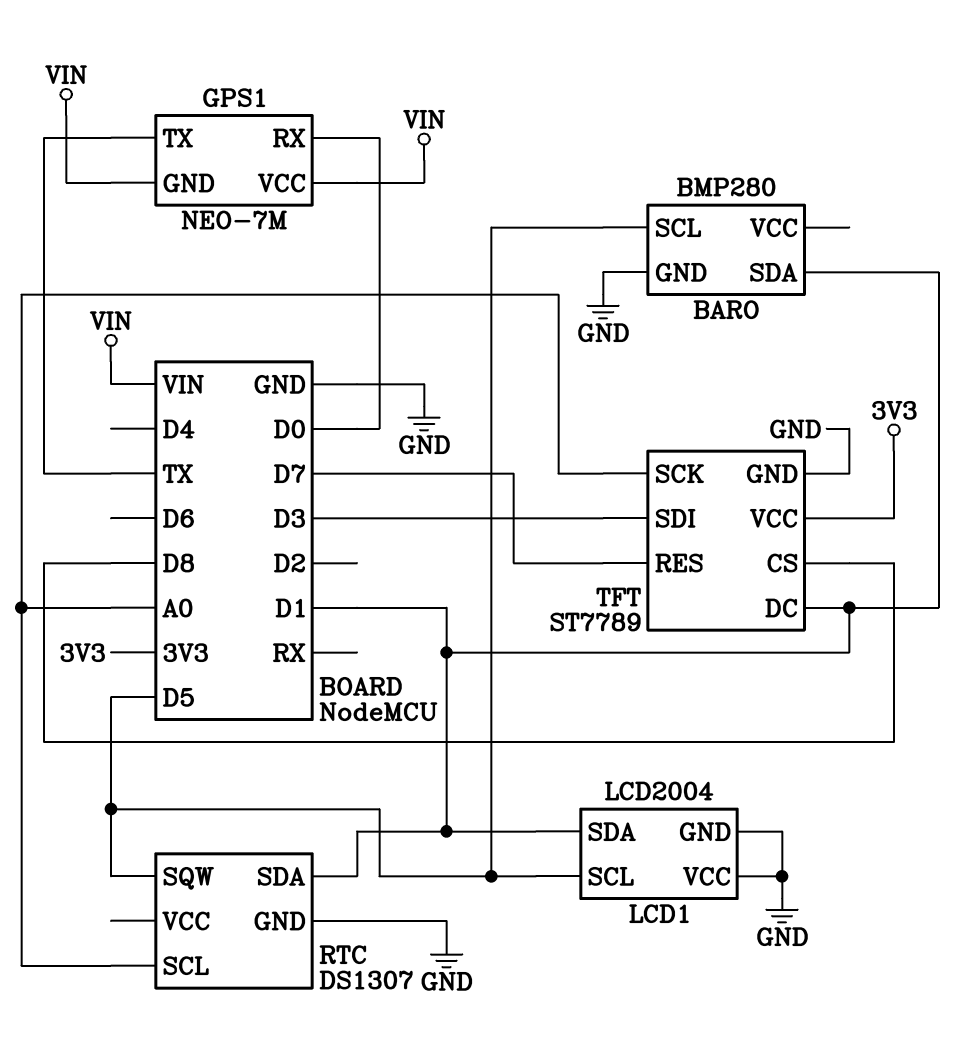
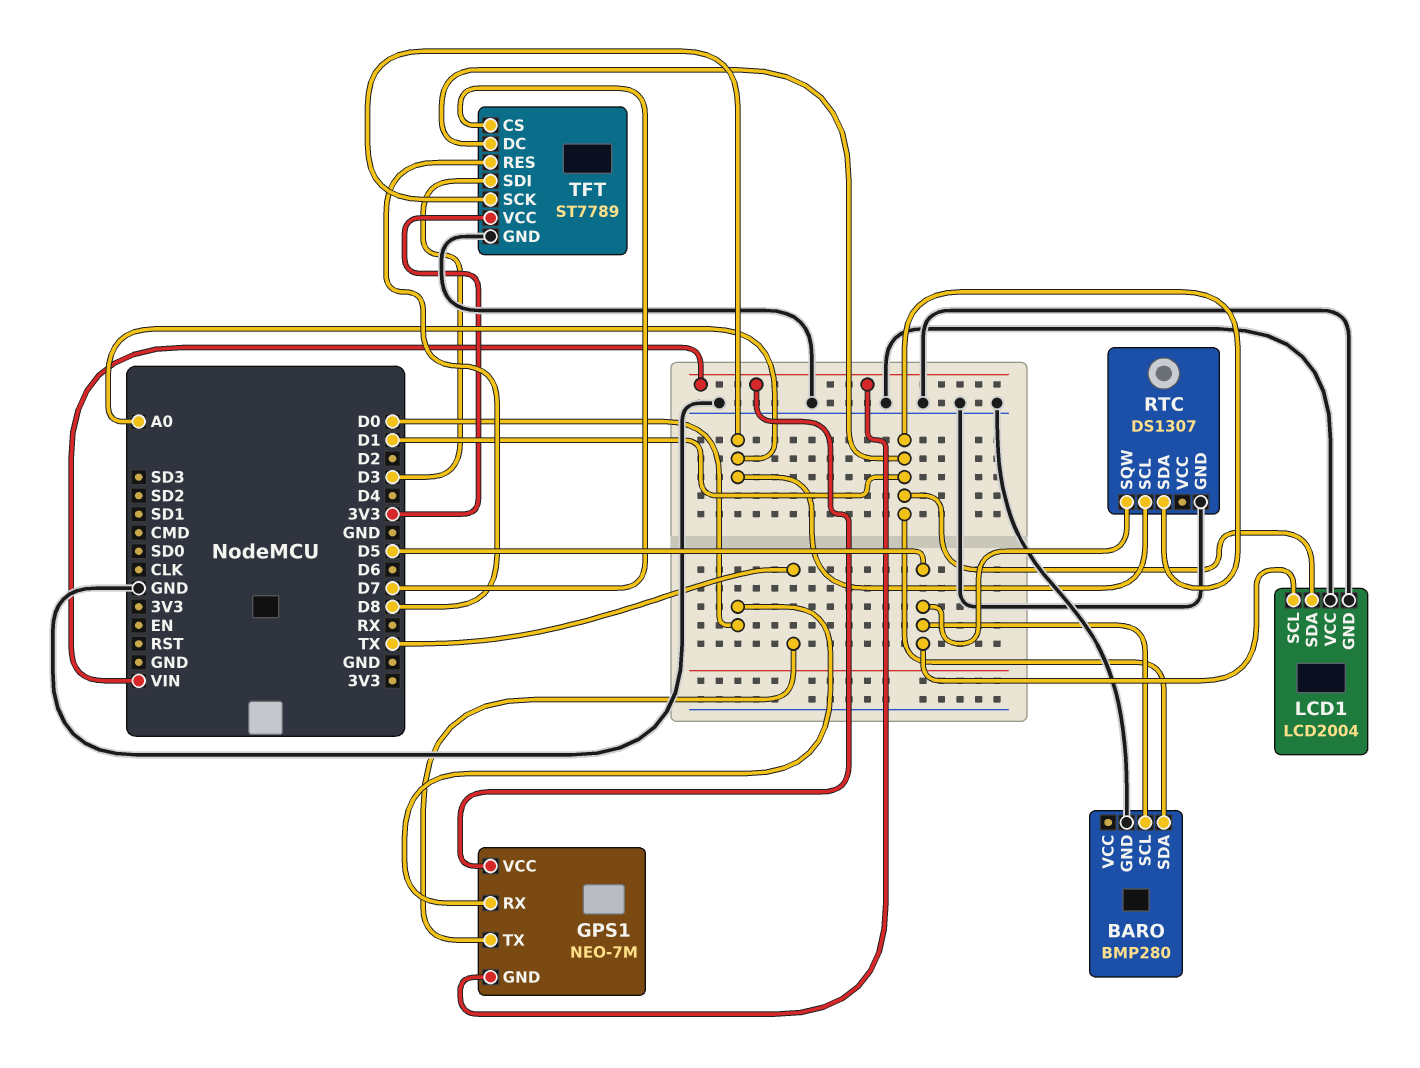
TFT pin CS: D8 -> D7
TFT pin RES: D7 -> D8

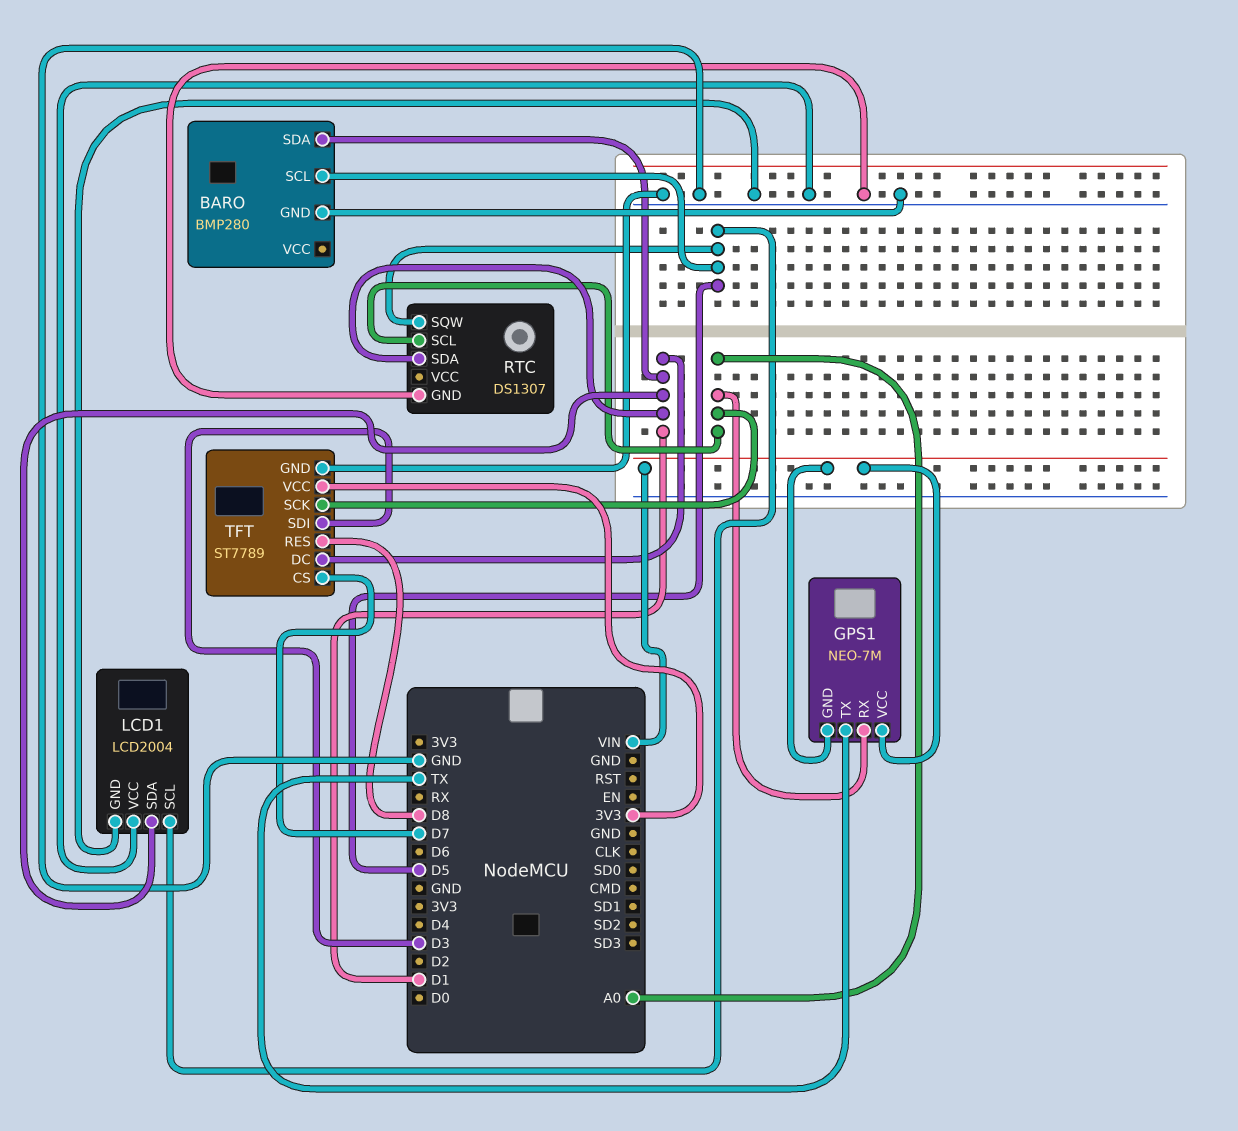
GPS1 pin RX: D0 -> A0

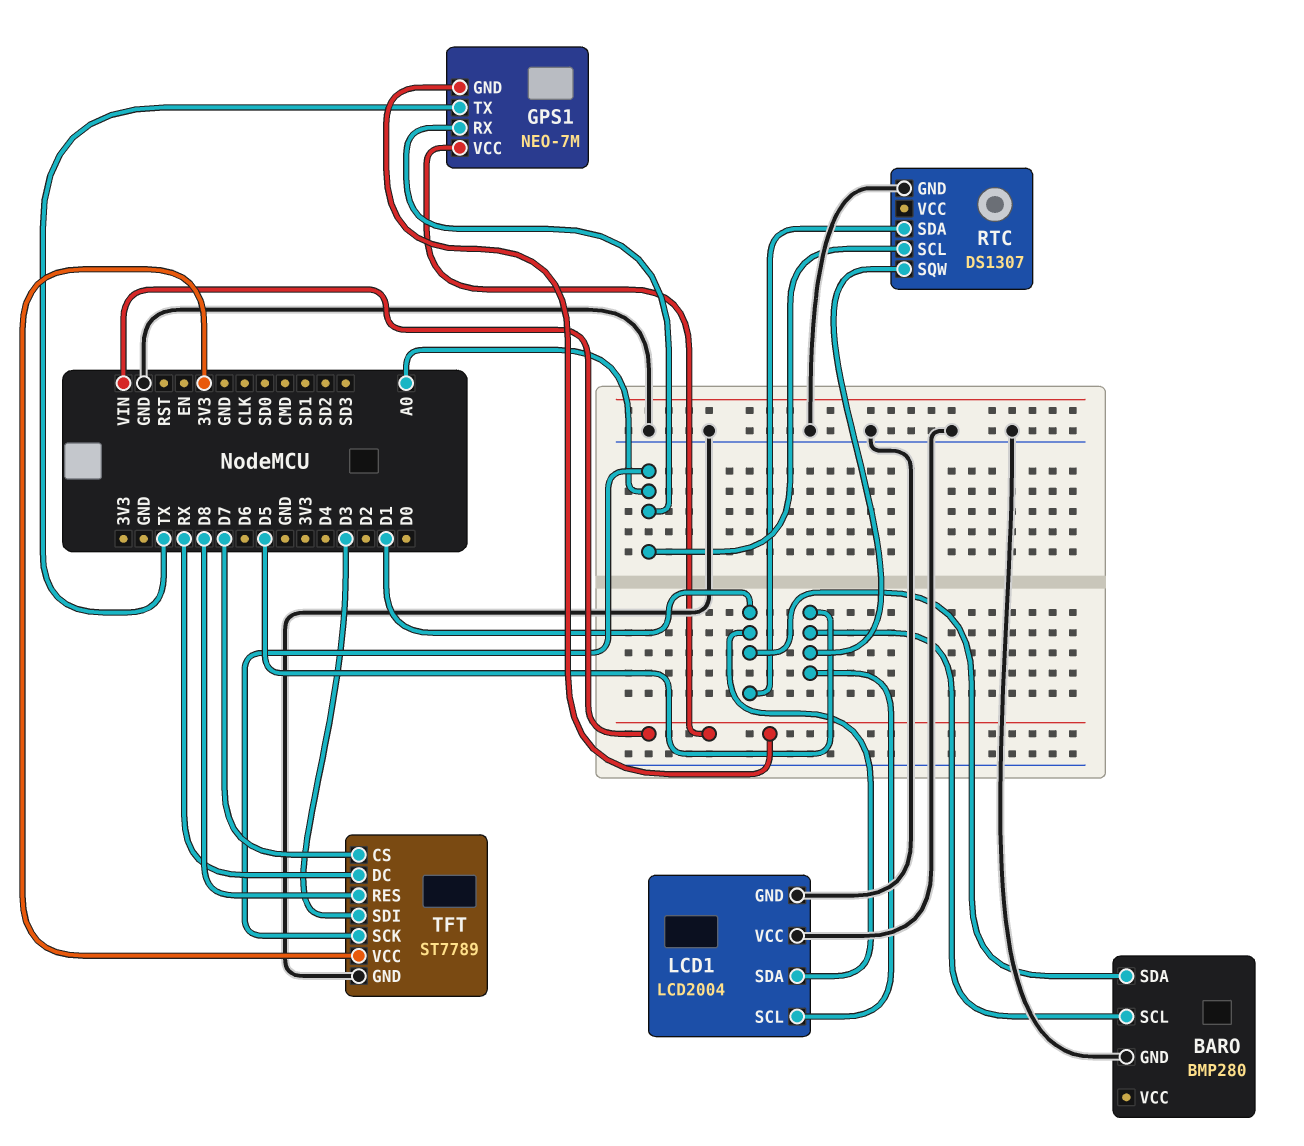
TFT pin DC: D1 -> RX

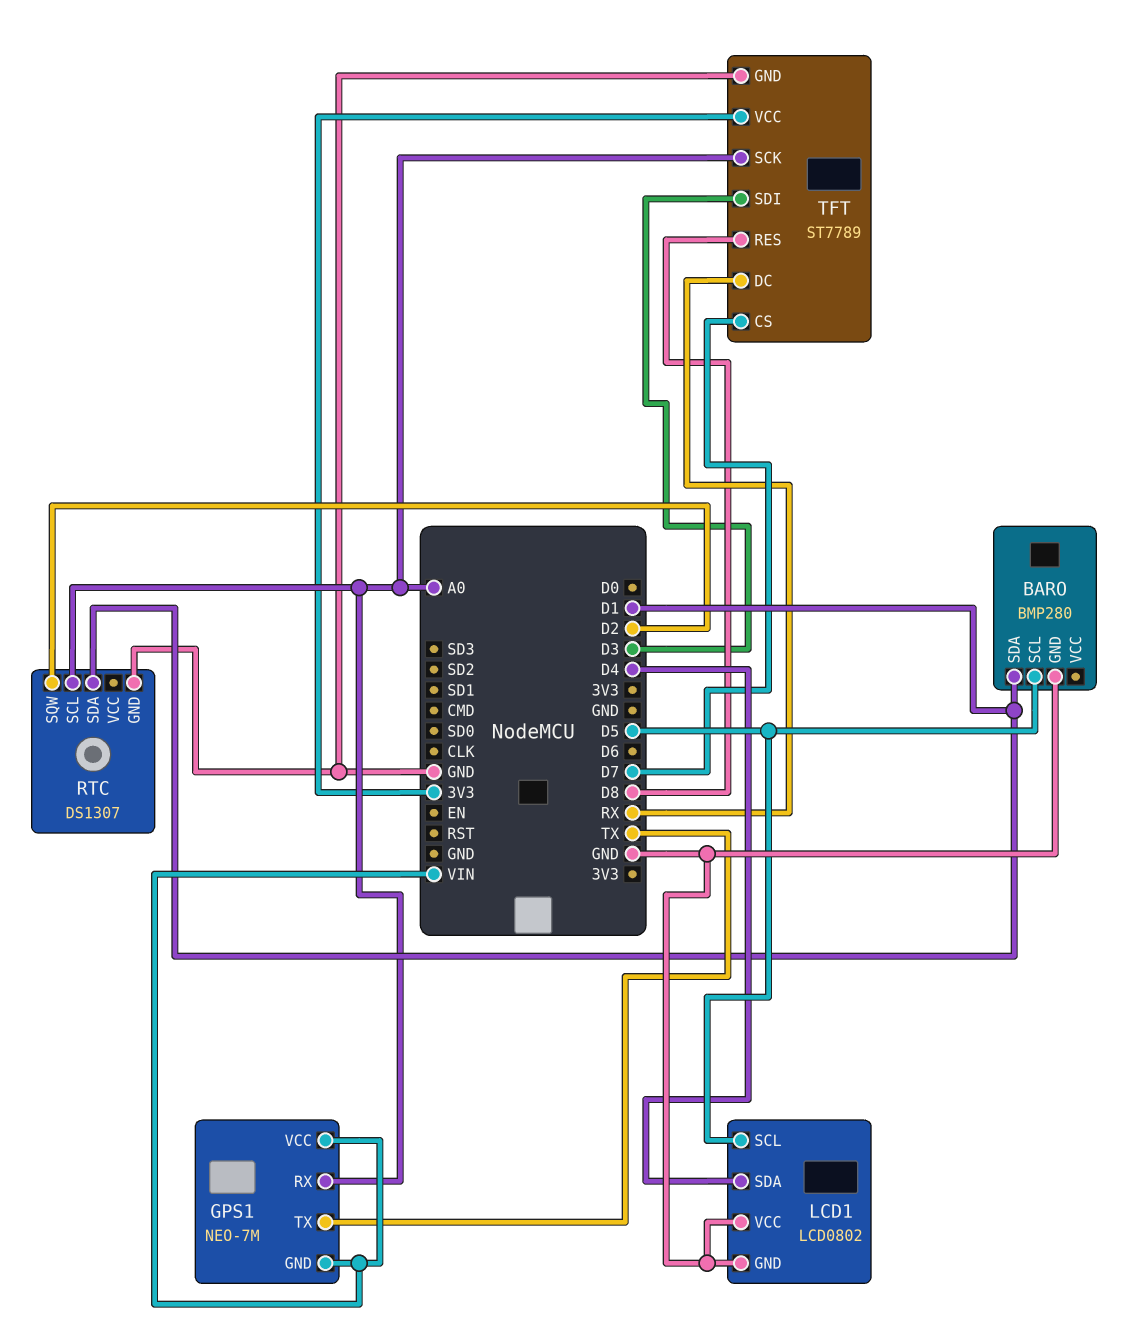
LCD1: LCD2004 -> LCD0802
LCD1 pin SDA: D1 -> D4
RTC pin SQW: D5 -> D2

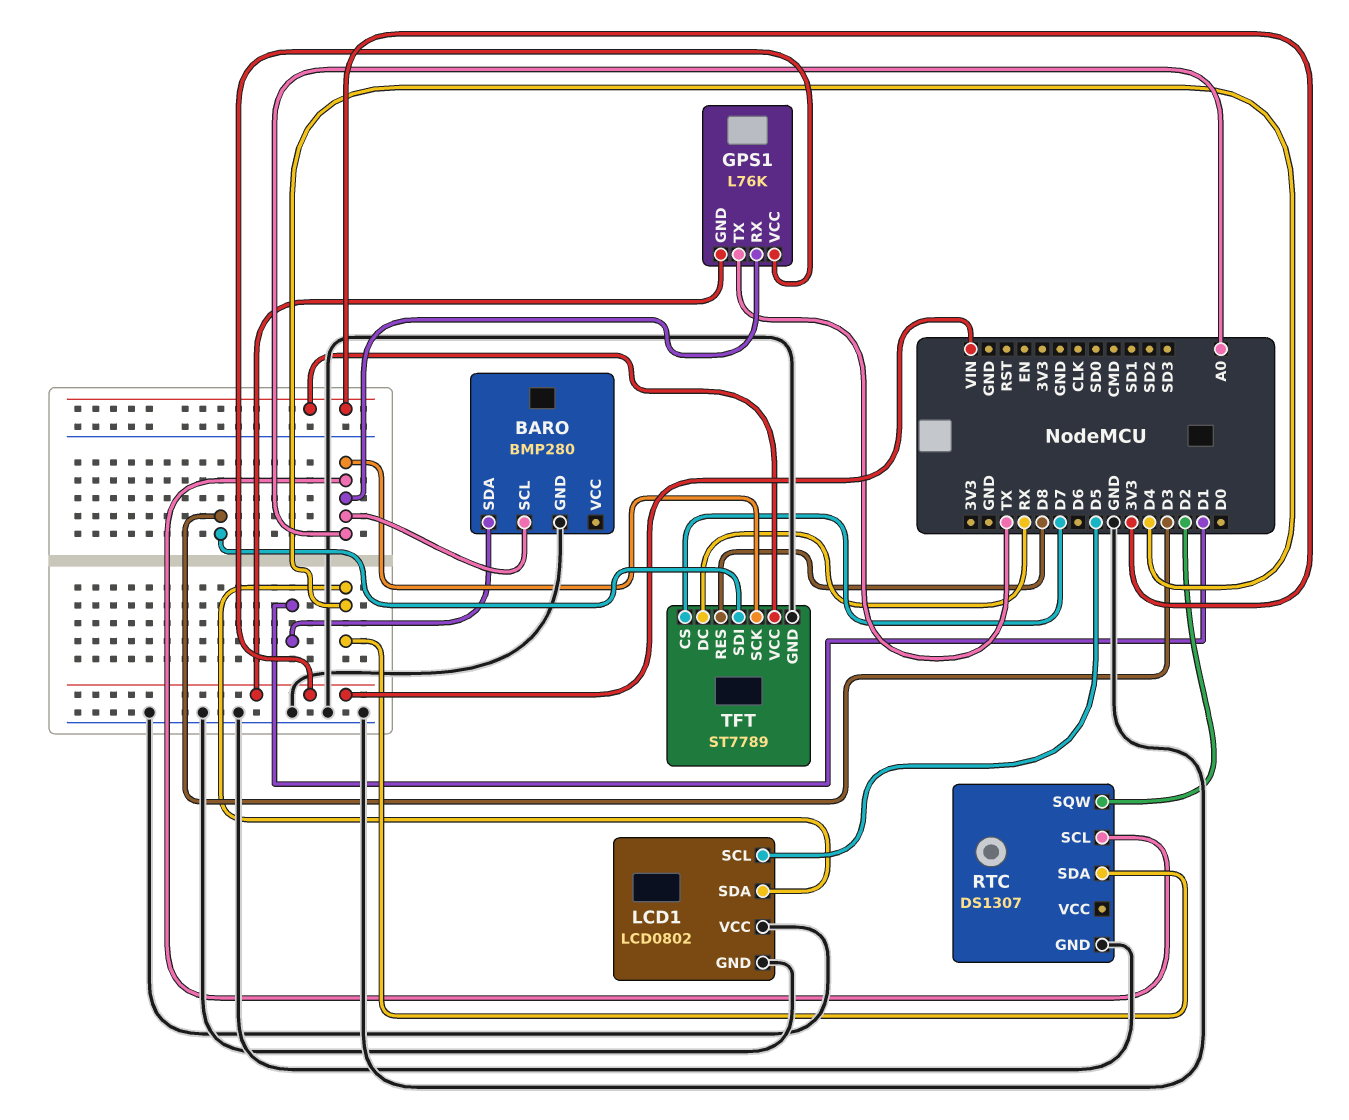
BARO pin SCL: D5 -> A0
GPS1: NEO-7M -> L76K
RTC pin SDA: D1 -> D4

